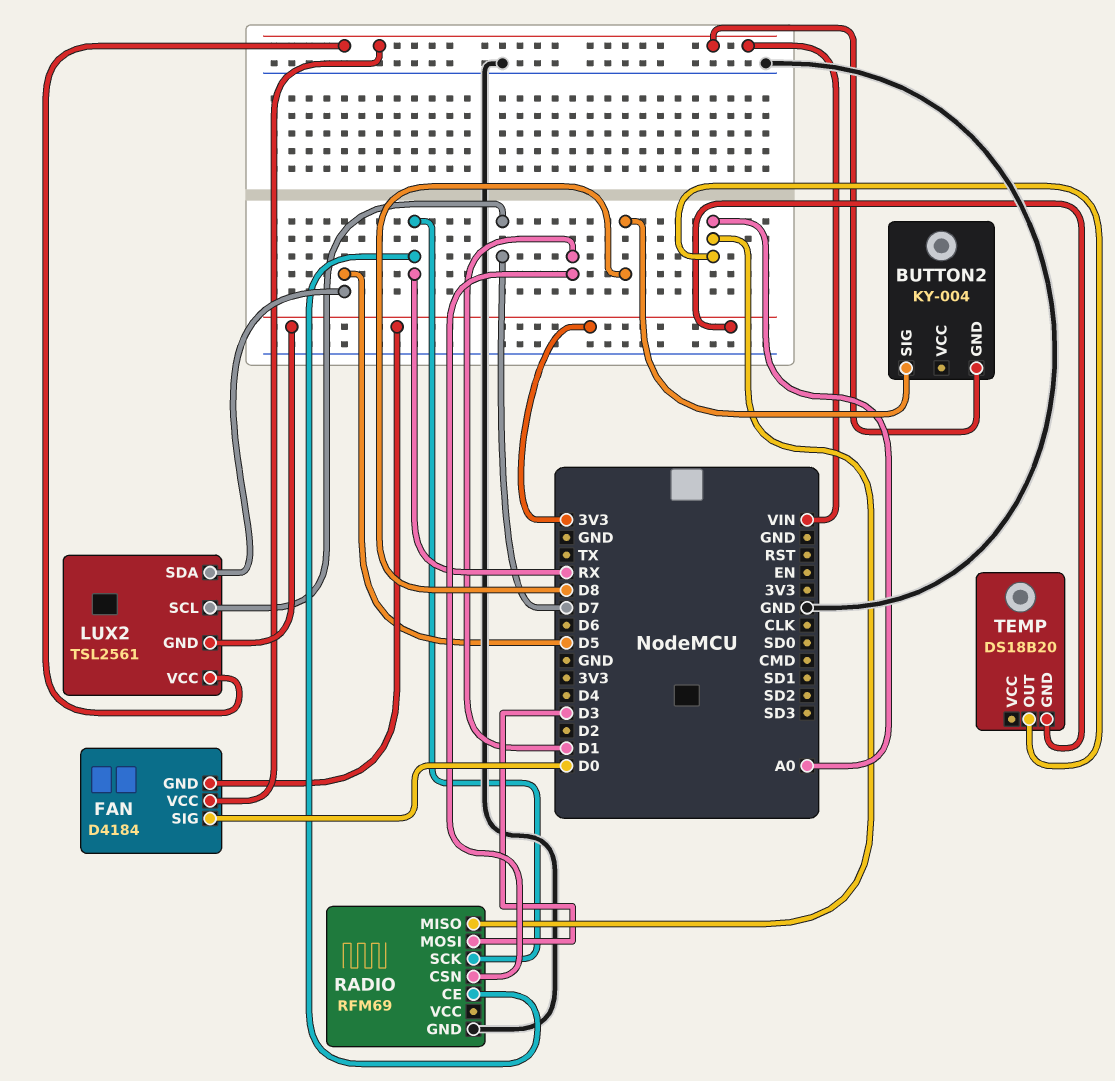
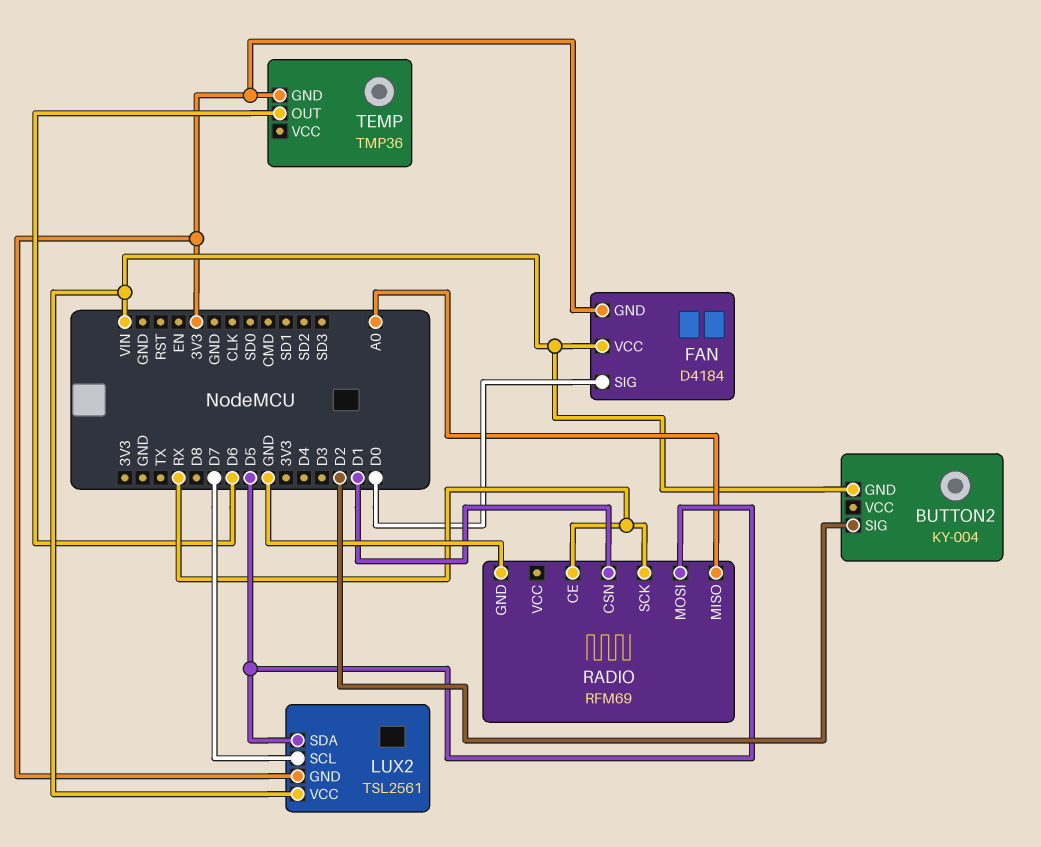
BUTTON2 pin SIG: D8 -> D2
RADIO pin MOSI: D3 -> D5
TEMP: DS18B20 -> TMP36
TEMP pin OUT: A0 -> D6

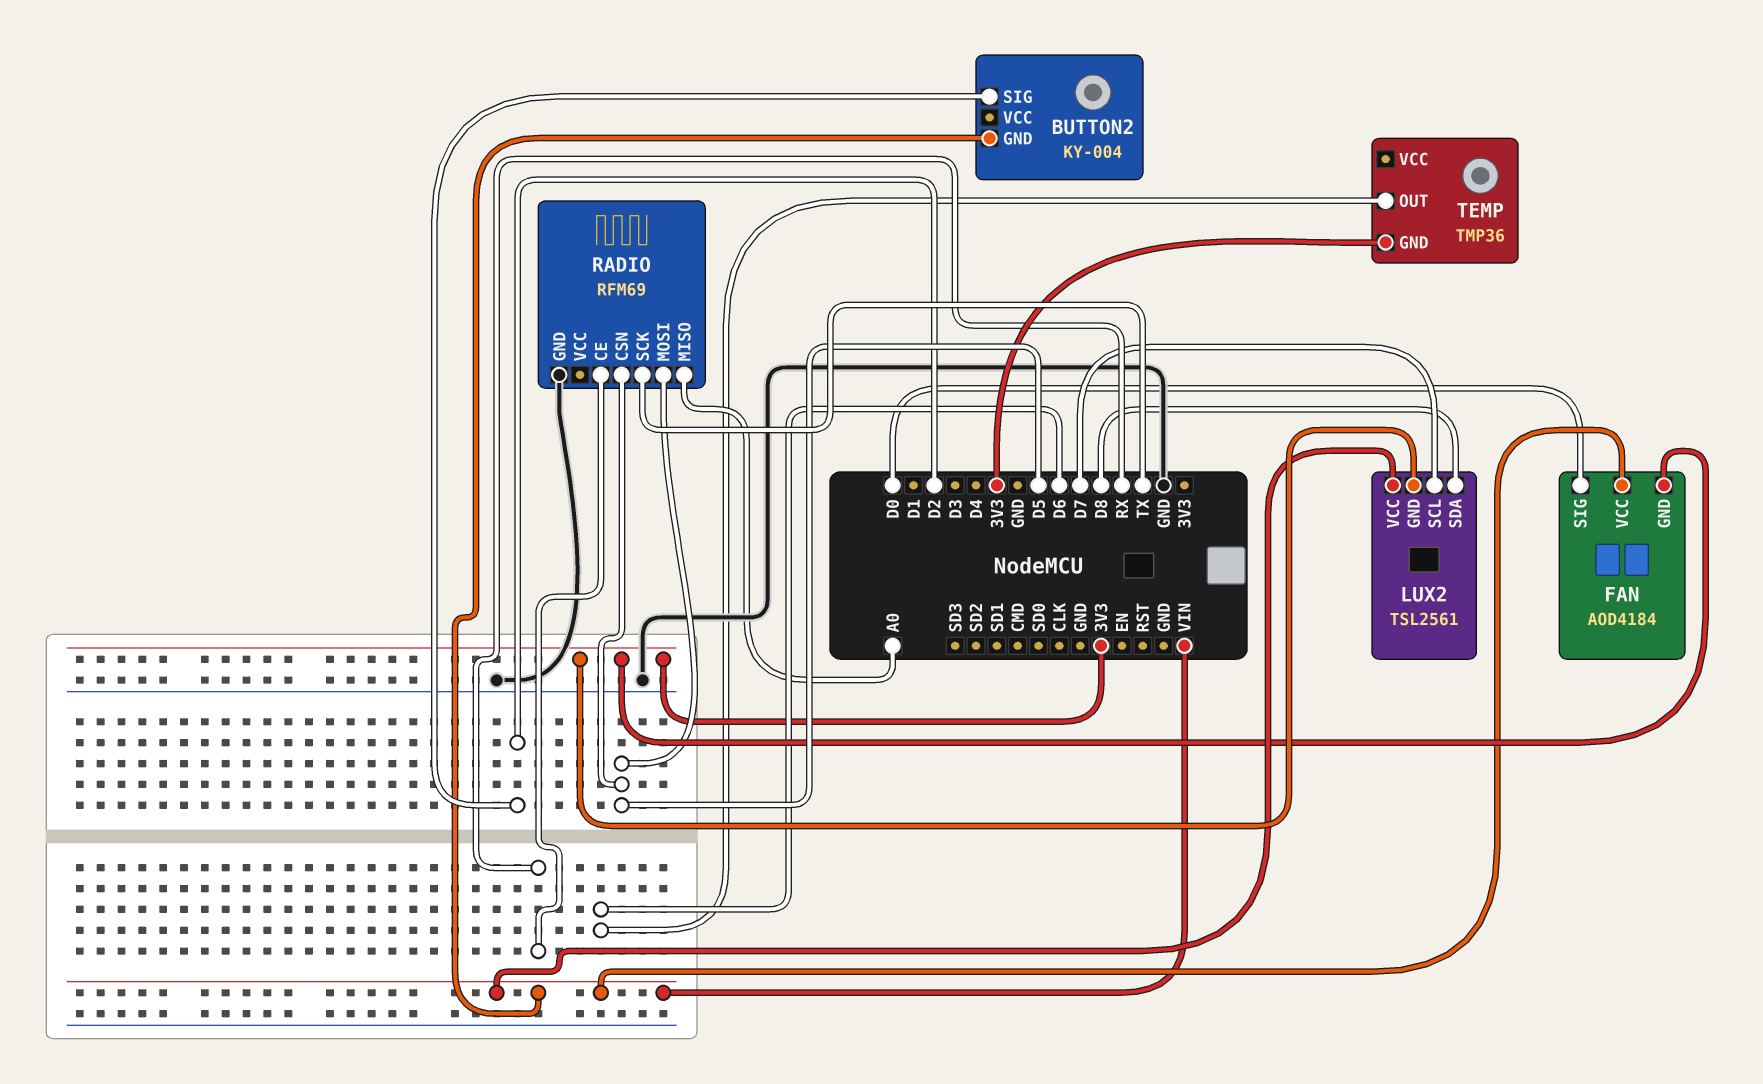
FAN: D4184 -> AOD4184
LUX2 pin SDA: D5 -> D8
RADIO pin CSN: D1 -> D5
RADIO pin SCK: RX -> TX

